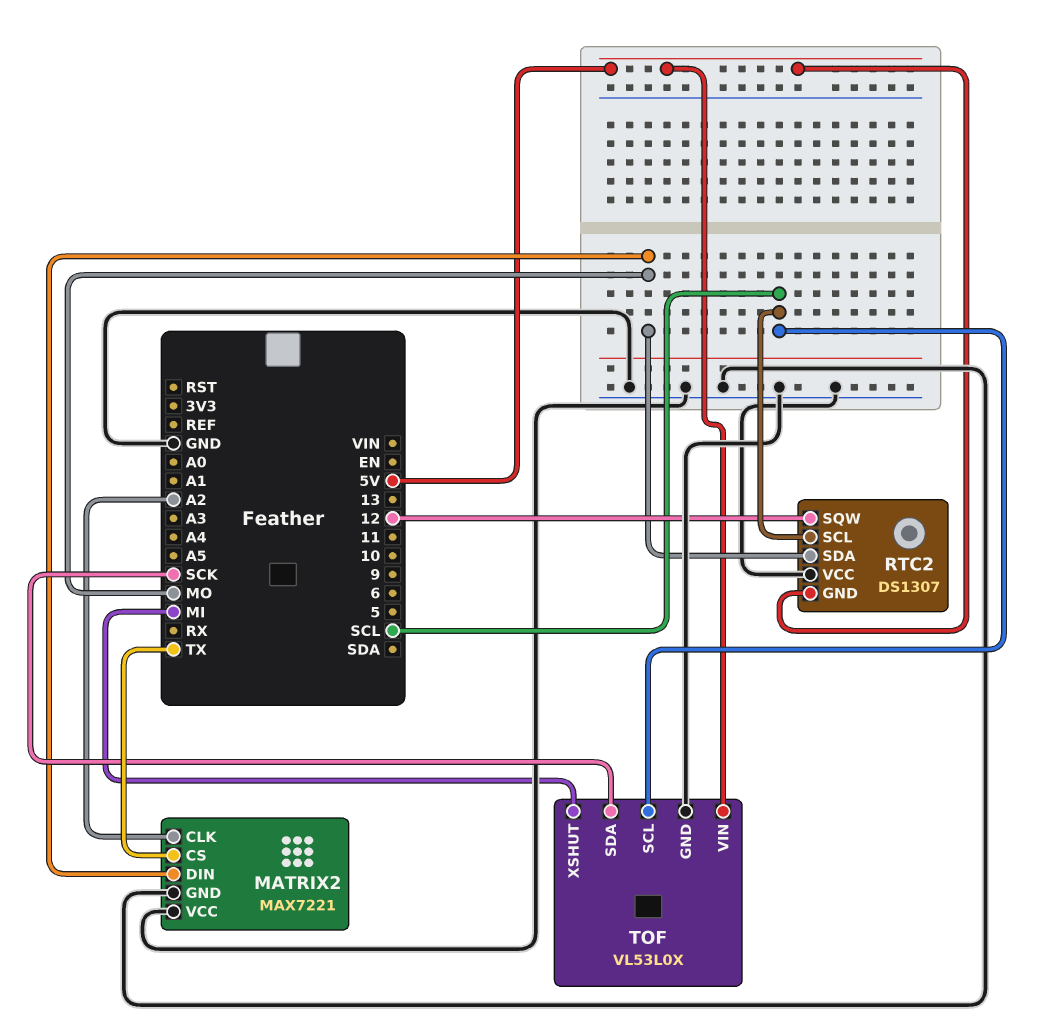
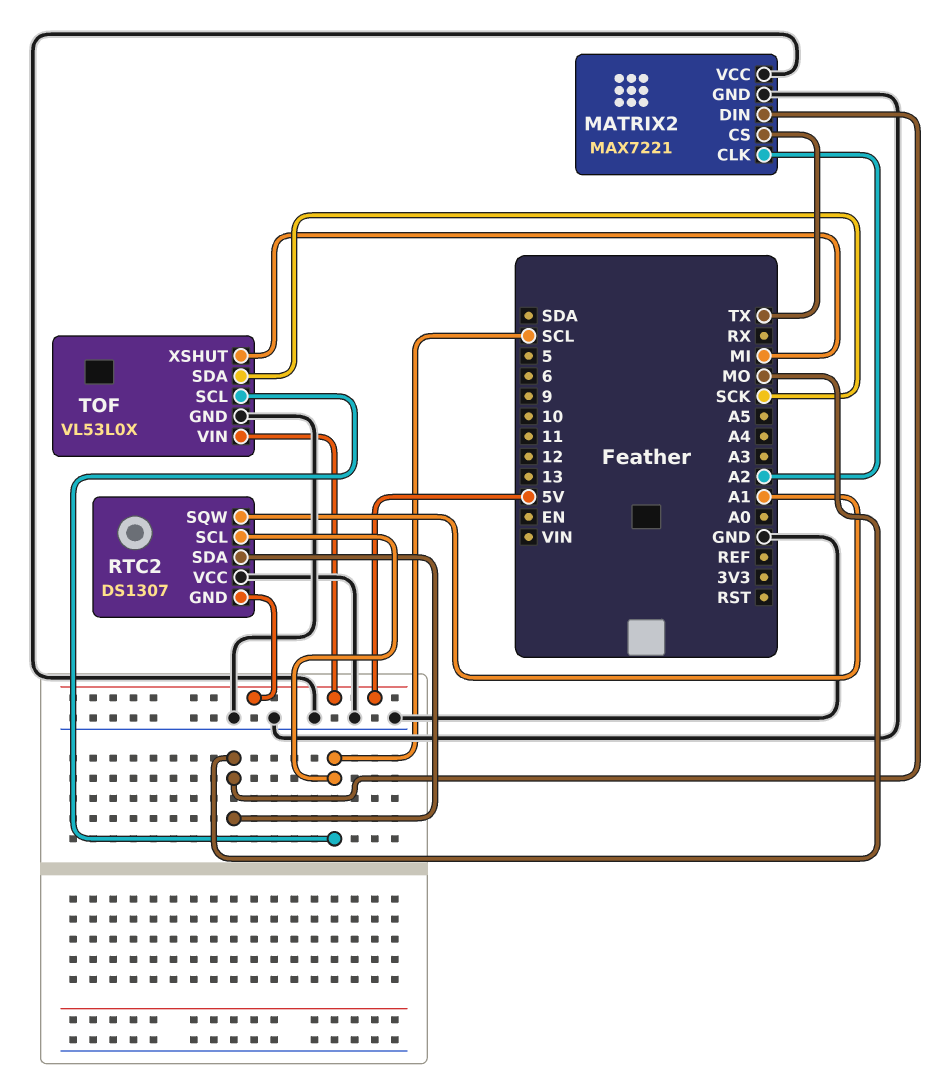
RTC2 pin SQW: 12 -> A1

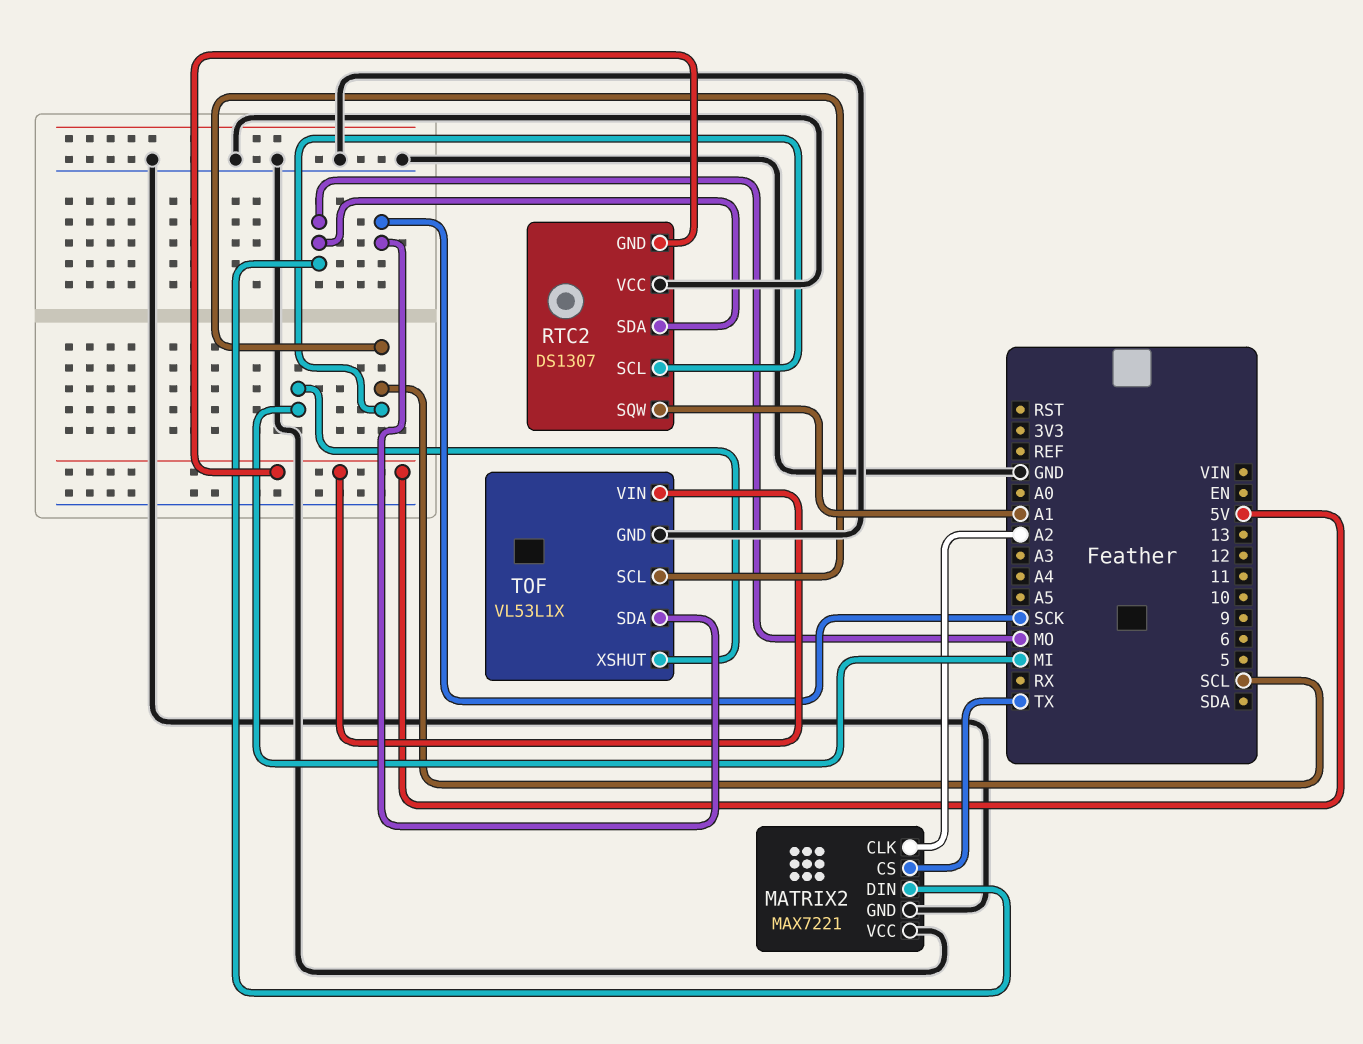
TOF: VL53L0X -> VL53L1X

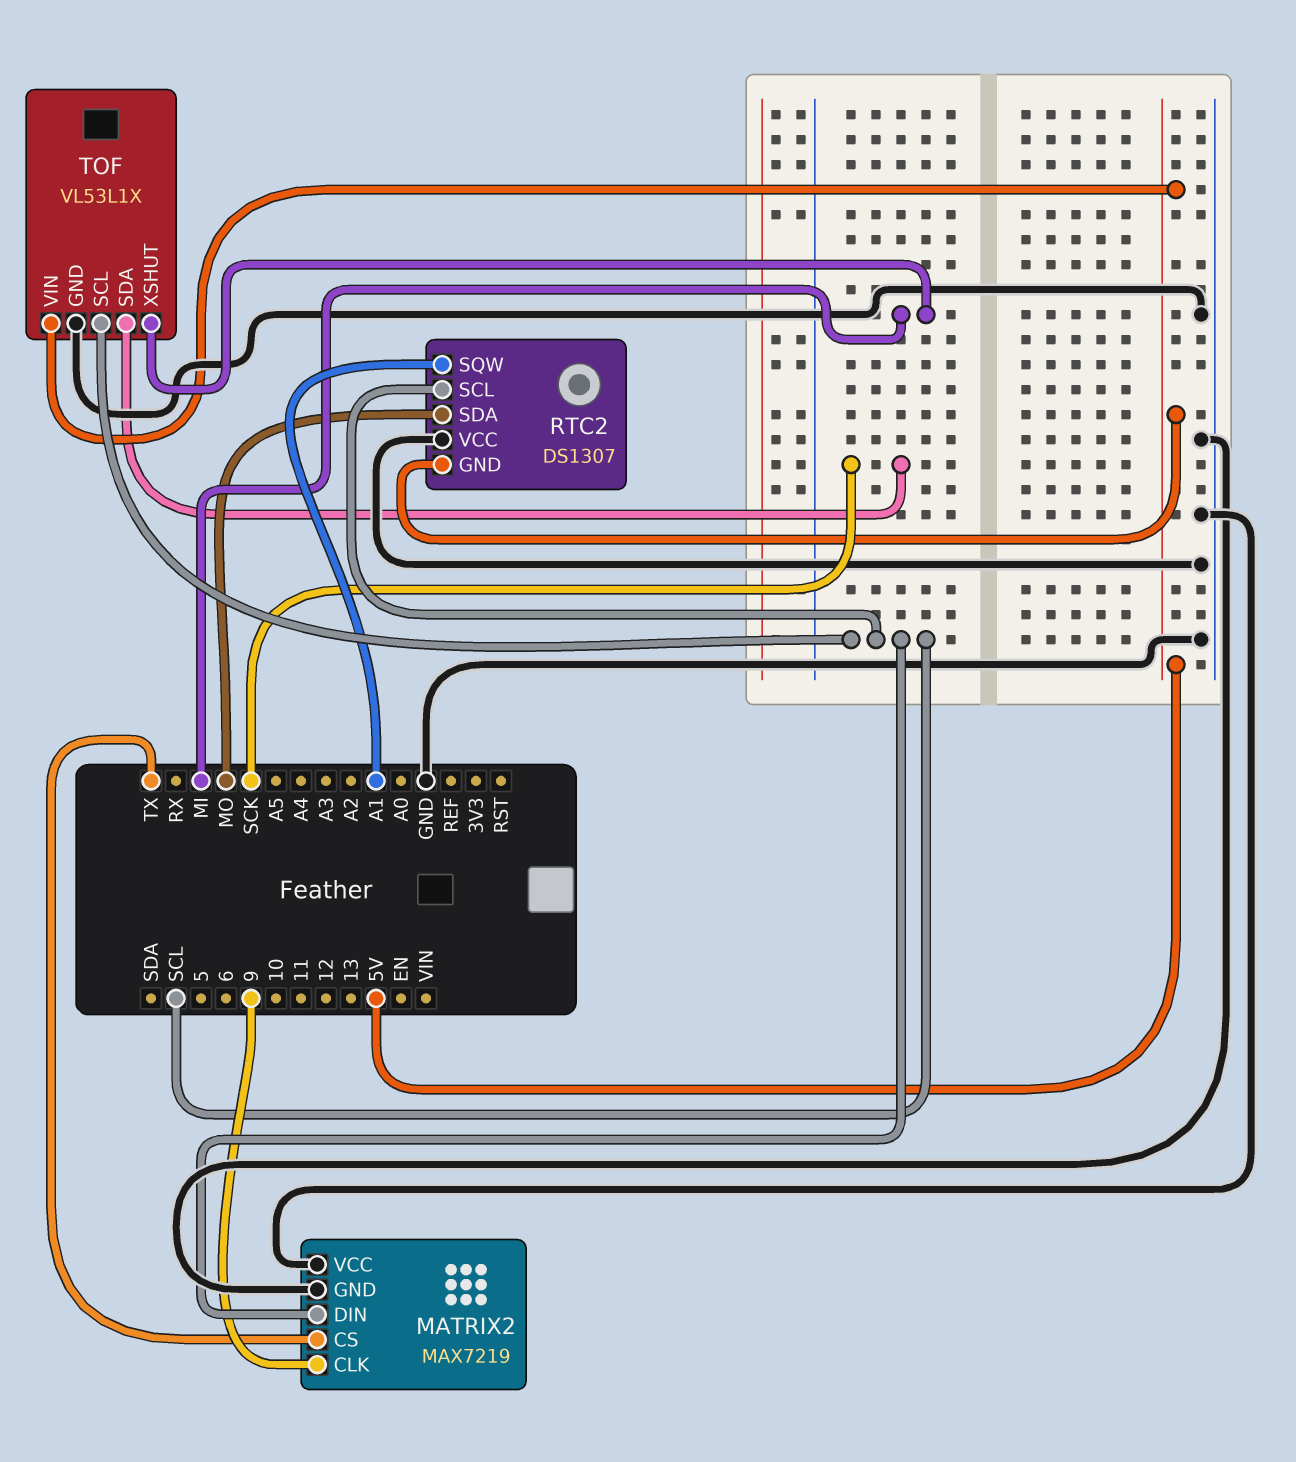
MATRIX2: MAX7221 -> MAX7219
MATRIX2 pin CLK: A2 -> 9
MATRIX2 pin DIN: MO -> SCL

